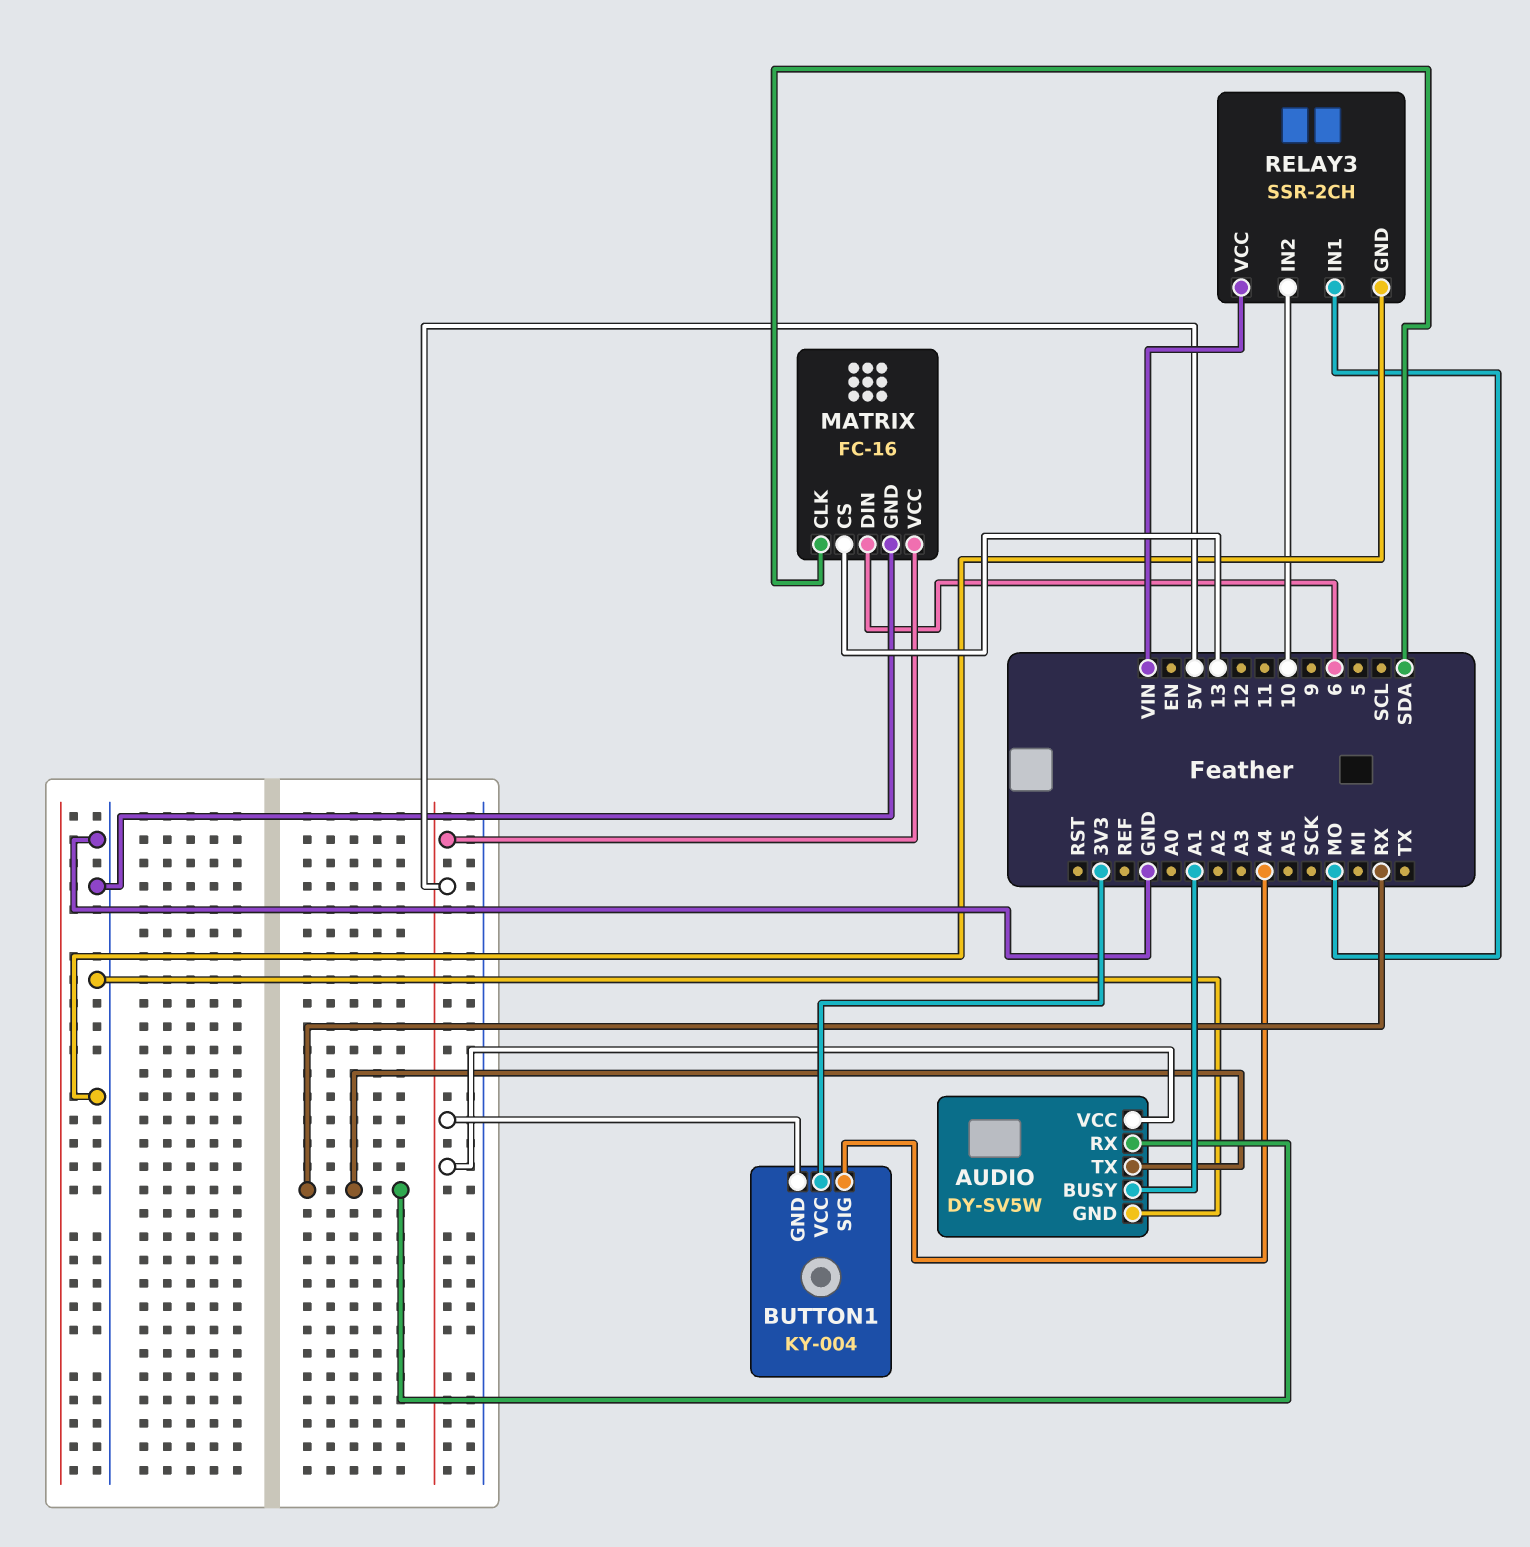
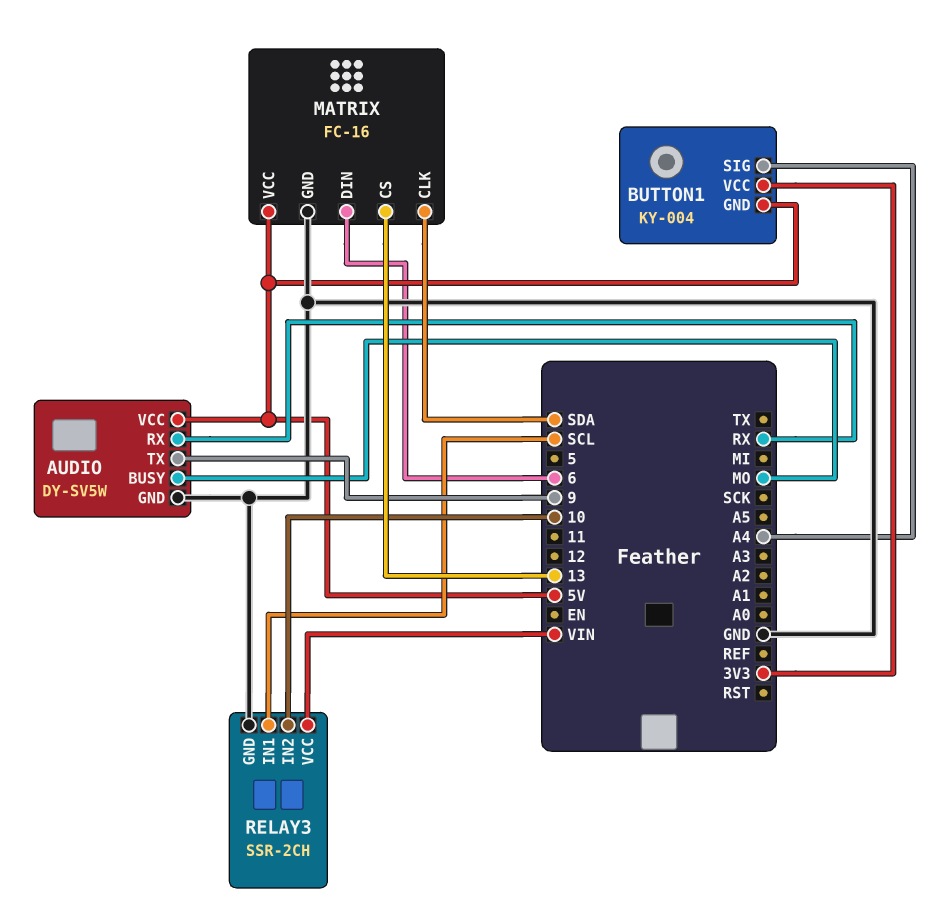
AUDIO pin BUSY: A1 -> MO
AUDIO pin TX: RX -> 9
RELAY3 pin IN1: MO -> SCL

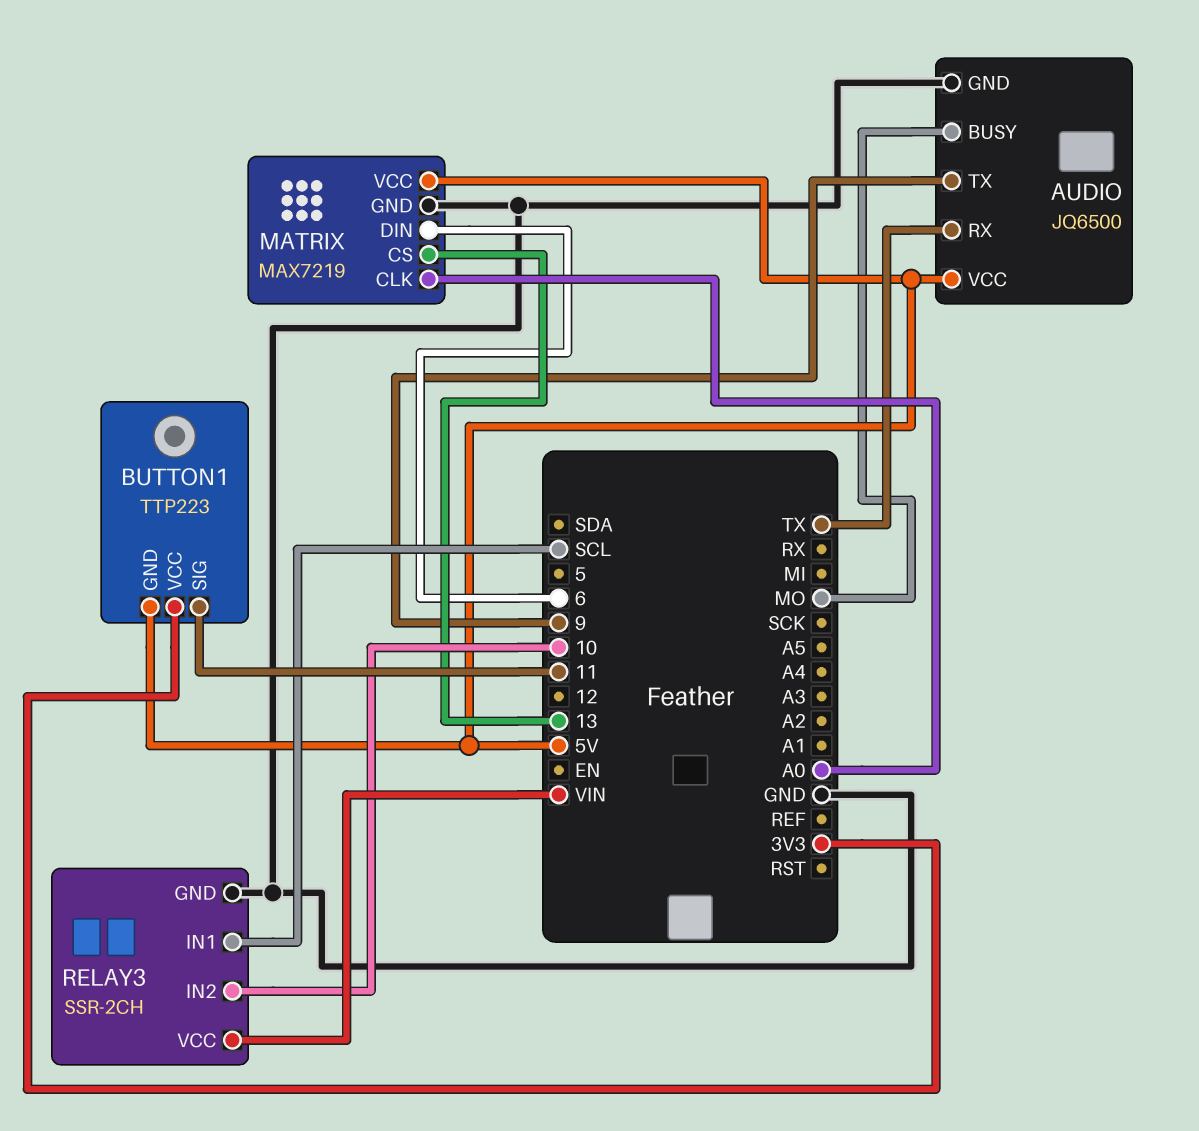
AUDIO: DY-SV5W -> JQ6500
AUDIO pin RX: RX -> TX
BUTTON1: KY-004 -> TTP223
BUTTON1 pin SIG: A4 -> 11
MATRIX: FC-16 -> MAX7219
MATRIX pin CLK: SDA -> A0

